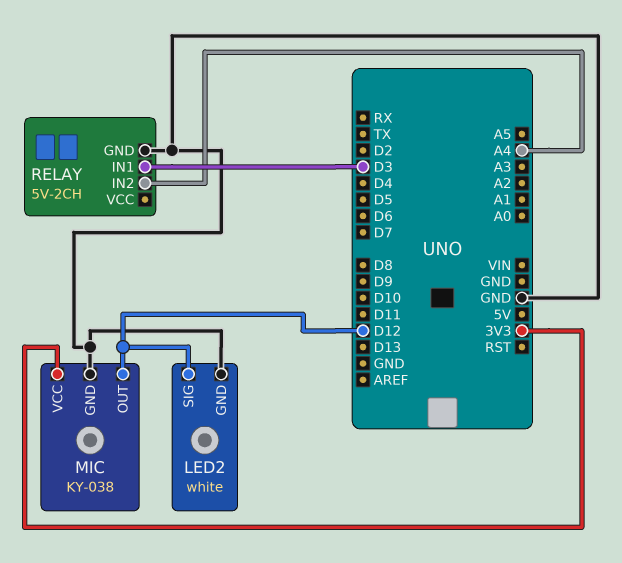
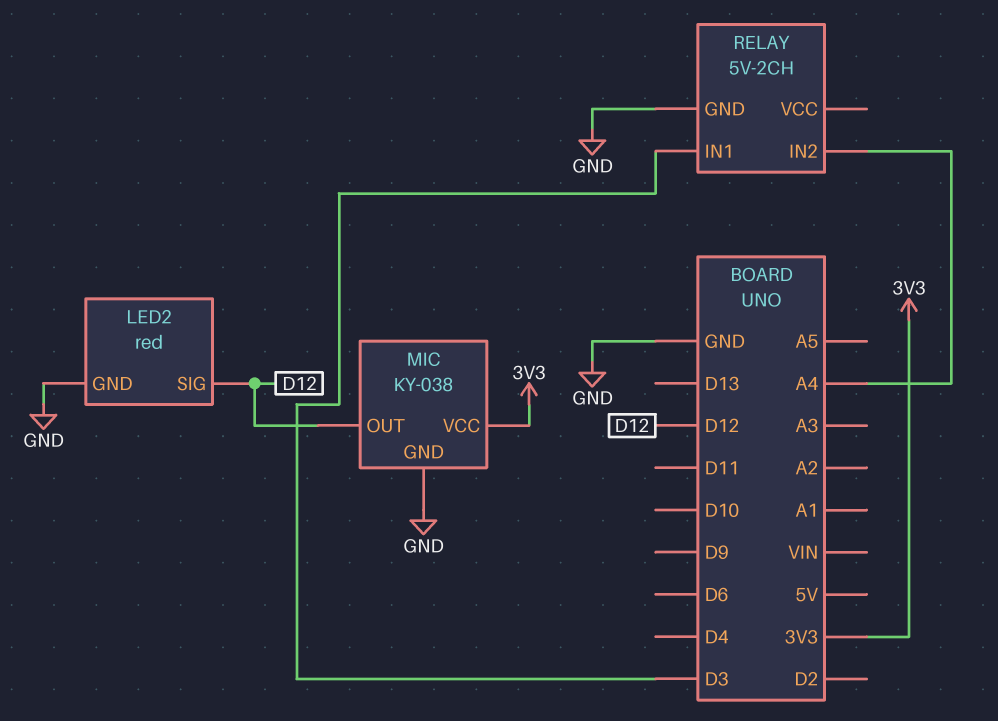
LED2: white -> red

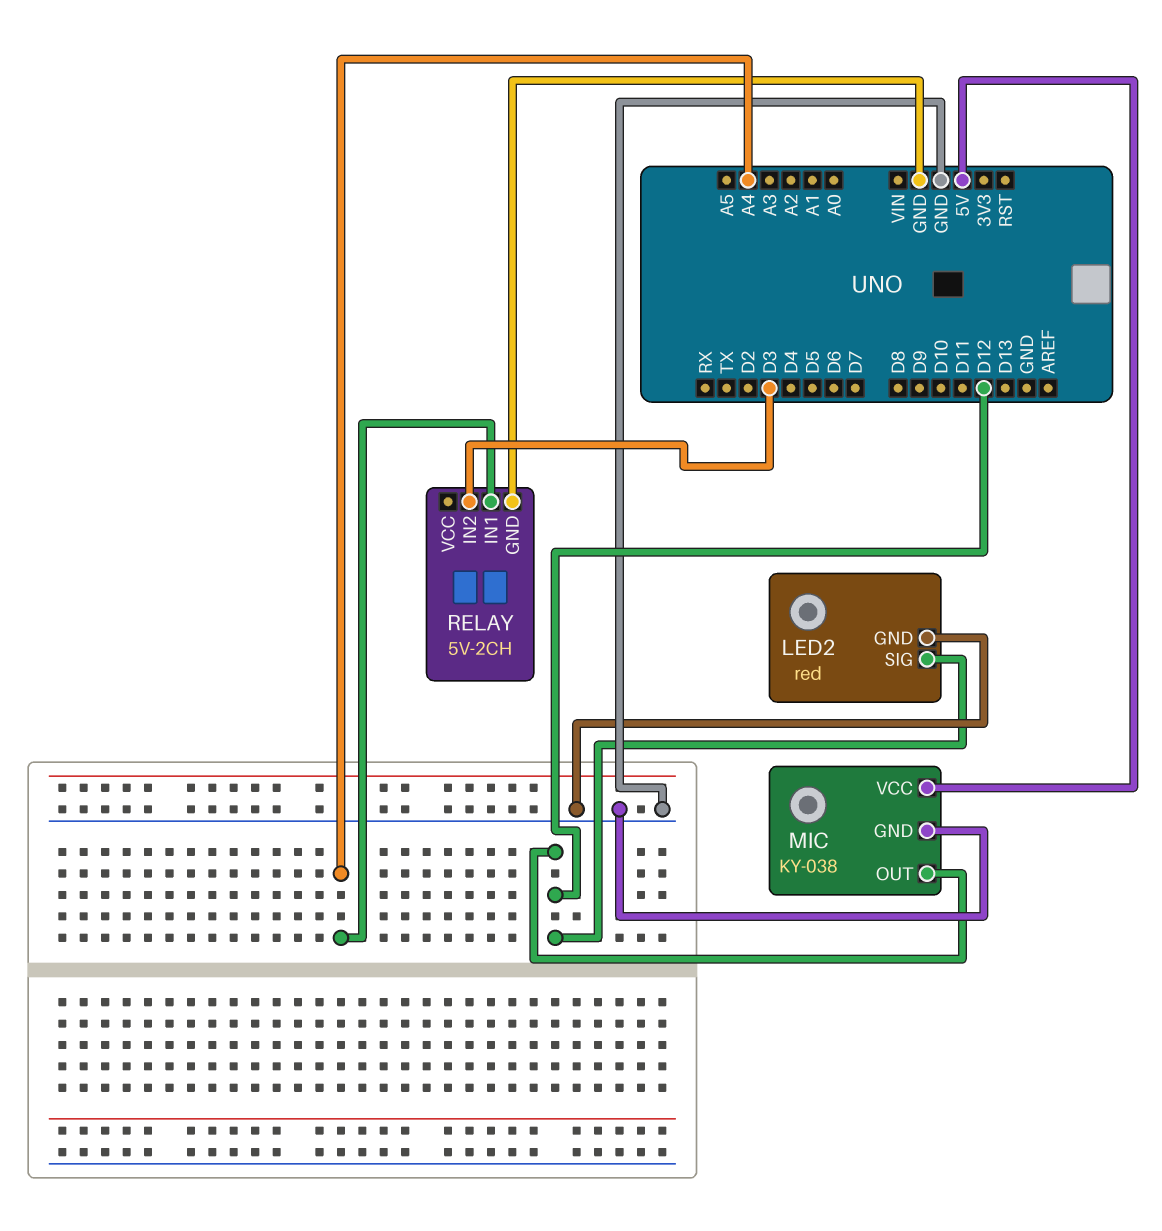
MIC pin VCC: 3V3 -> 5V
RELAY pin IN1: D3 -> A4
RELAY pin IN2: A4 -> D3

